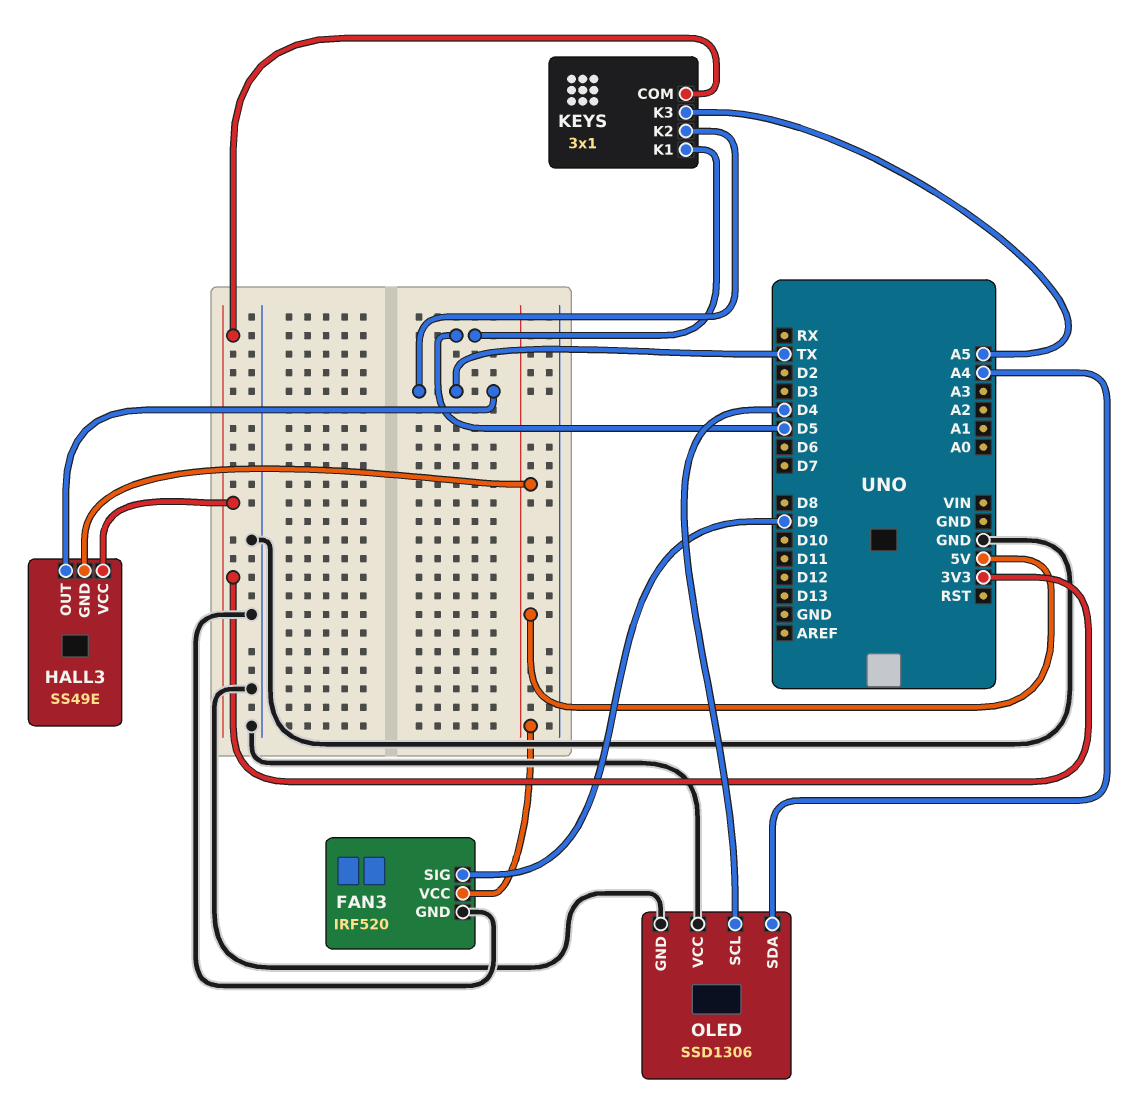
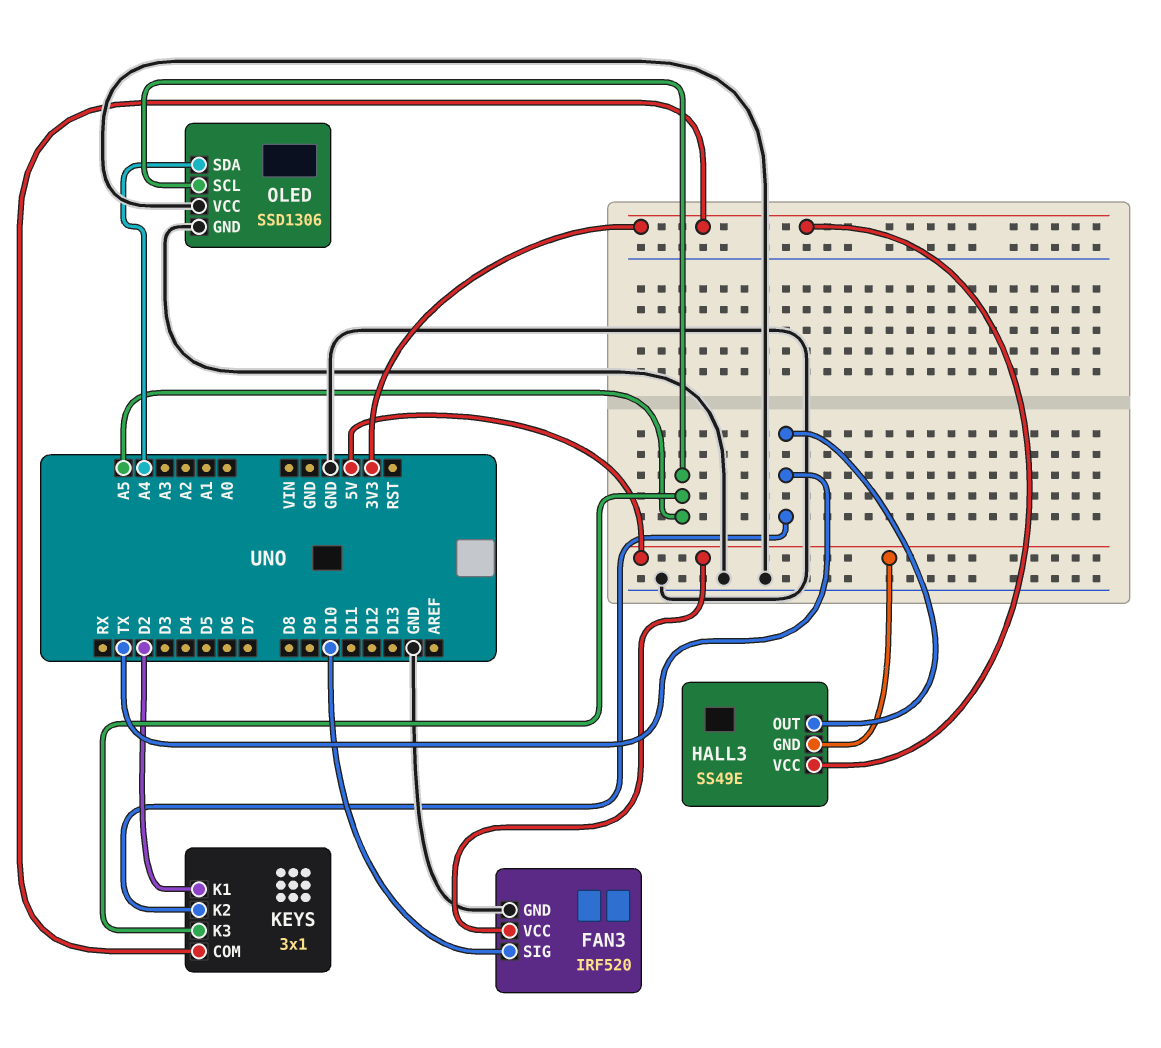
FAN3 pin SIG: D9 -> D10
KEYS pin K1: D5 -> D2
OLED pin SCL: D4 -> A5

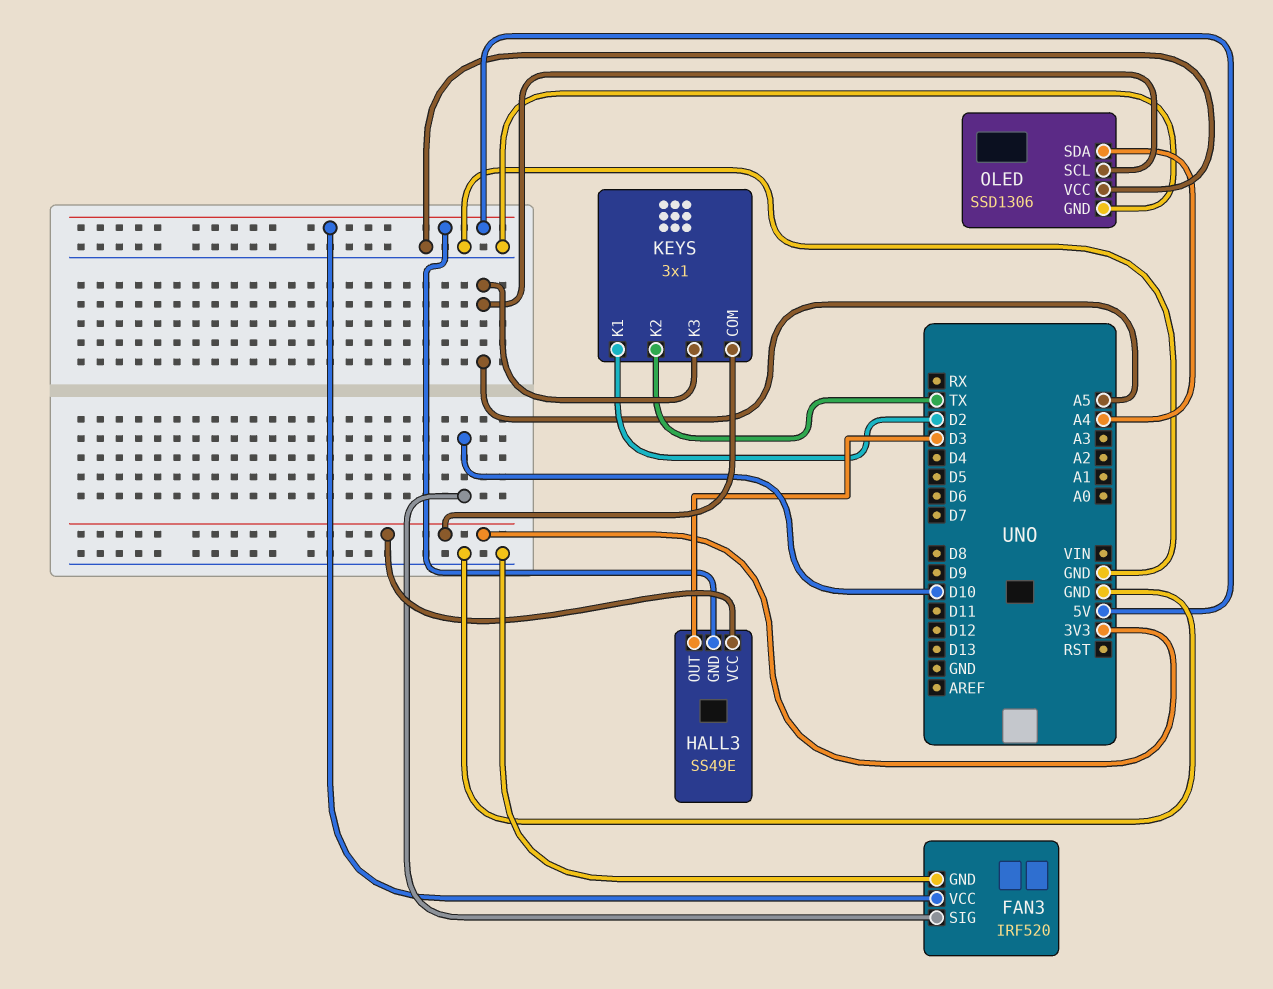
HALL3 pin OUT: TX -> D3

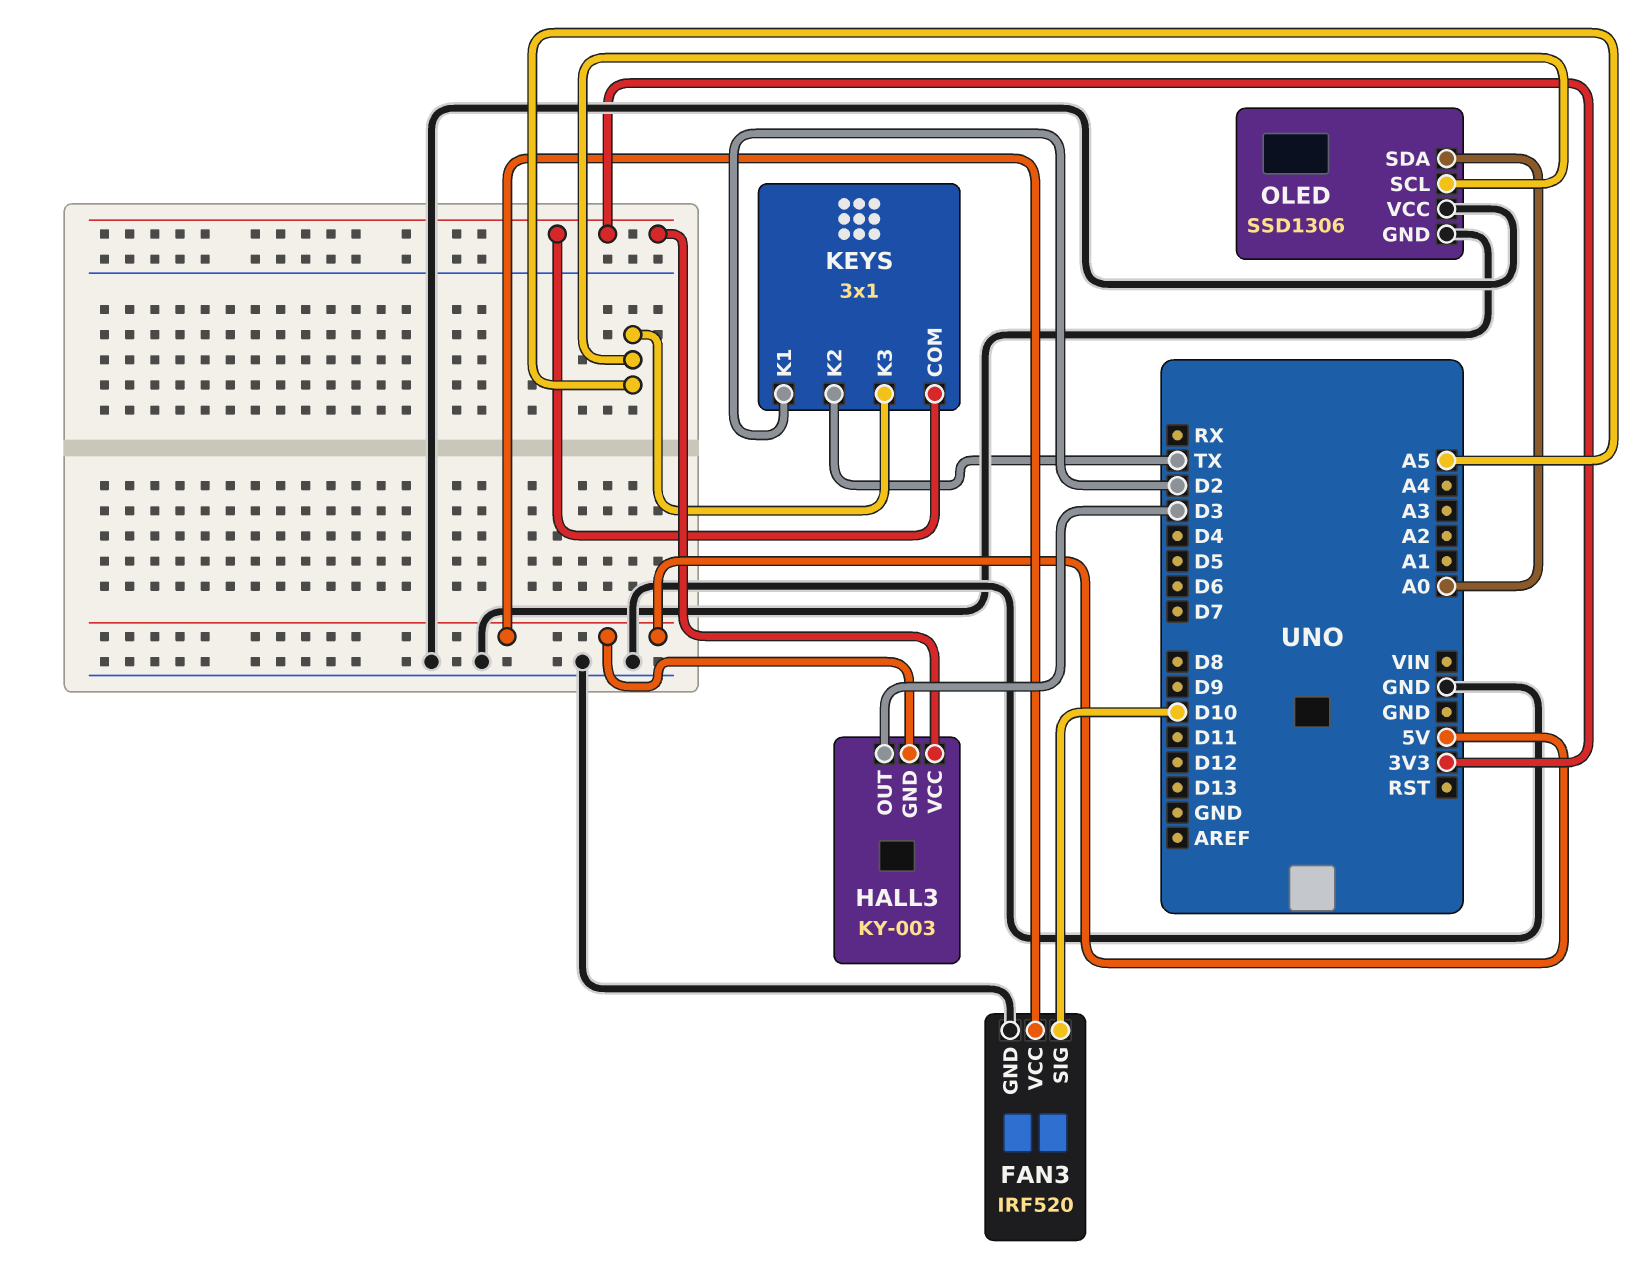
HALL3: SS49E -> KY-003
OLED pin SDA: A4 -> A0

